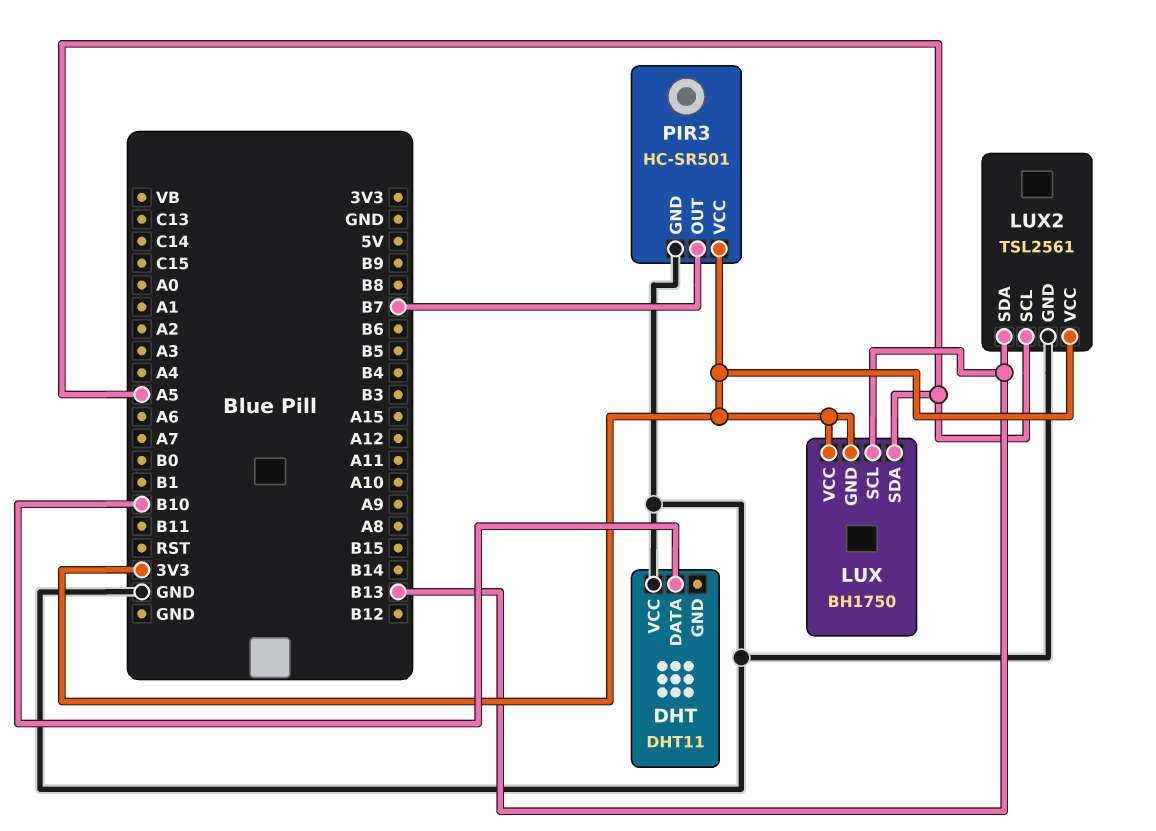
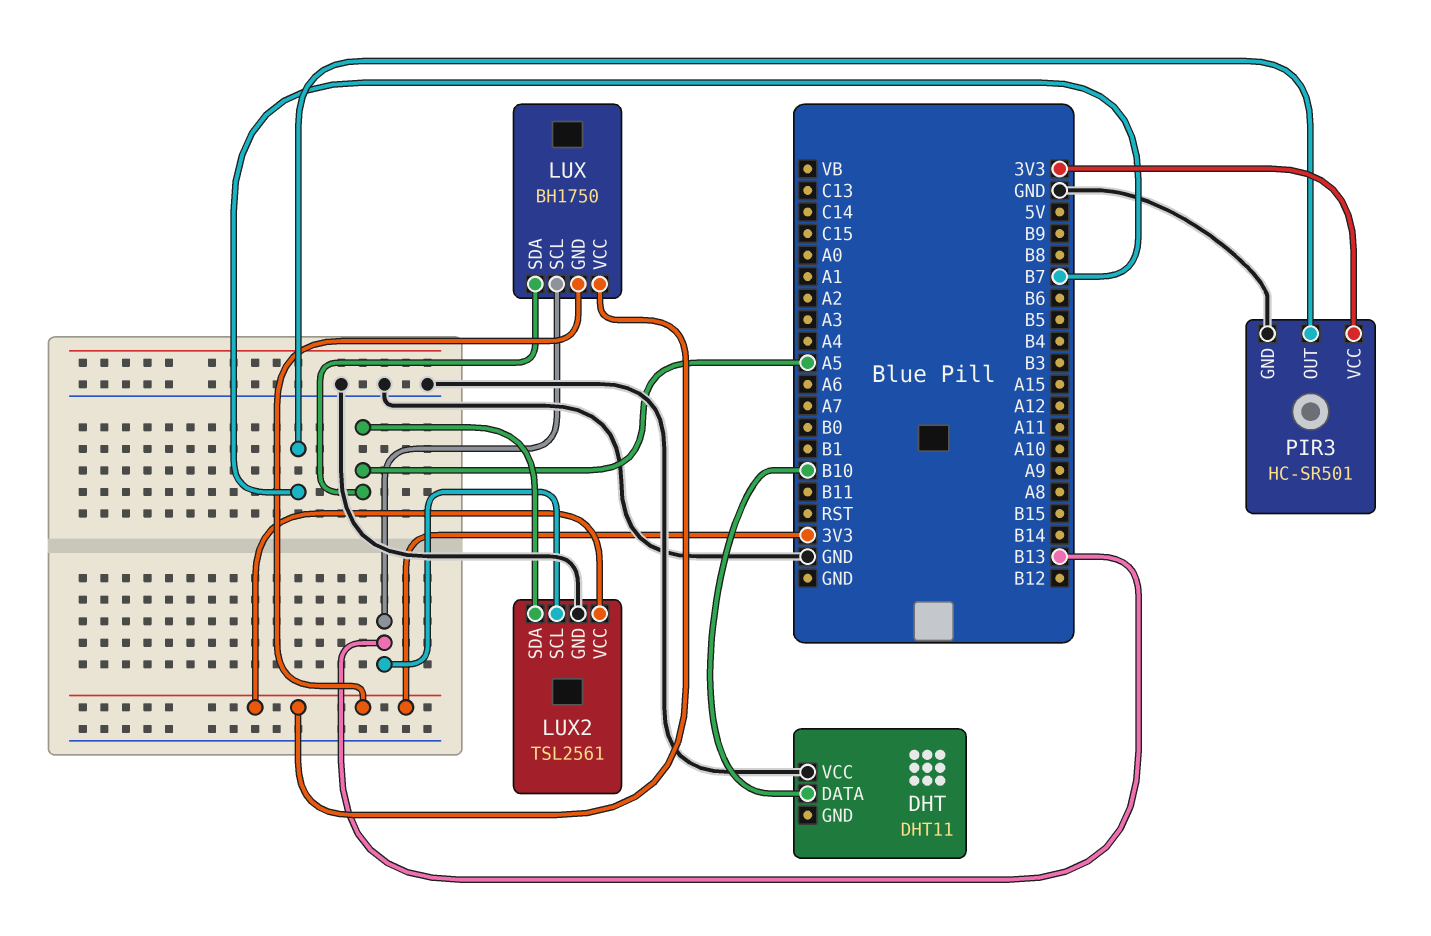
LUX2 pin SCL: A5 -> B13
LUX2 pin SDA: B13 -> A5

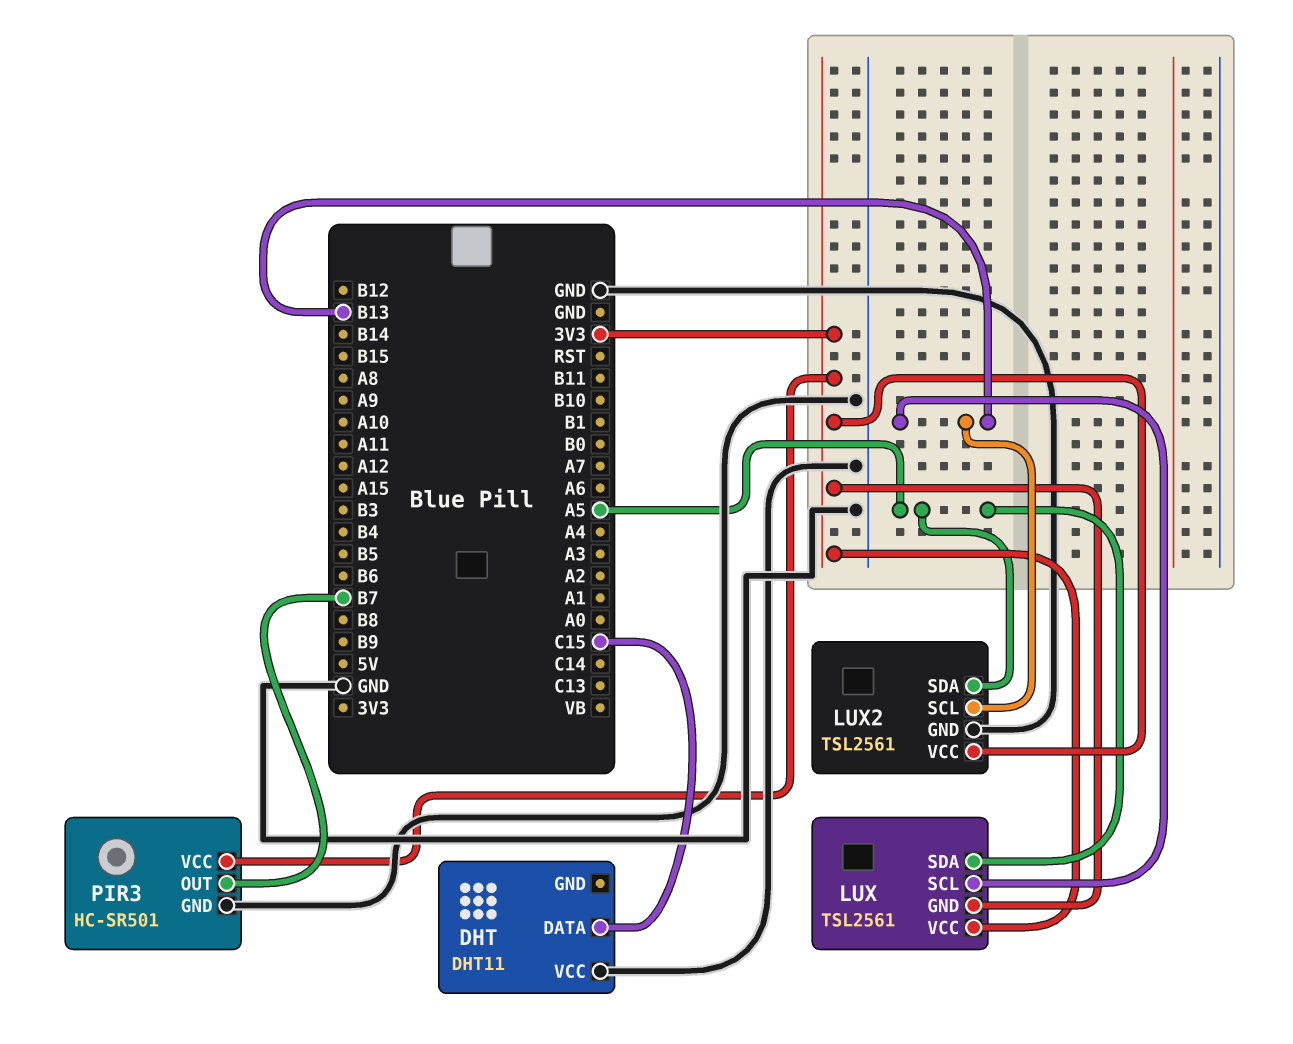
DHT pin DATA: B10 -> C15
LUX: BH1750 -> TSL2561

